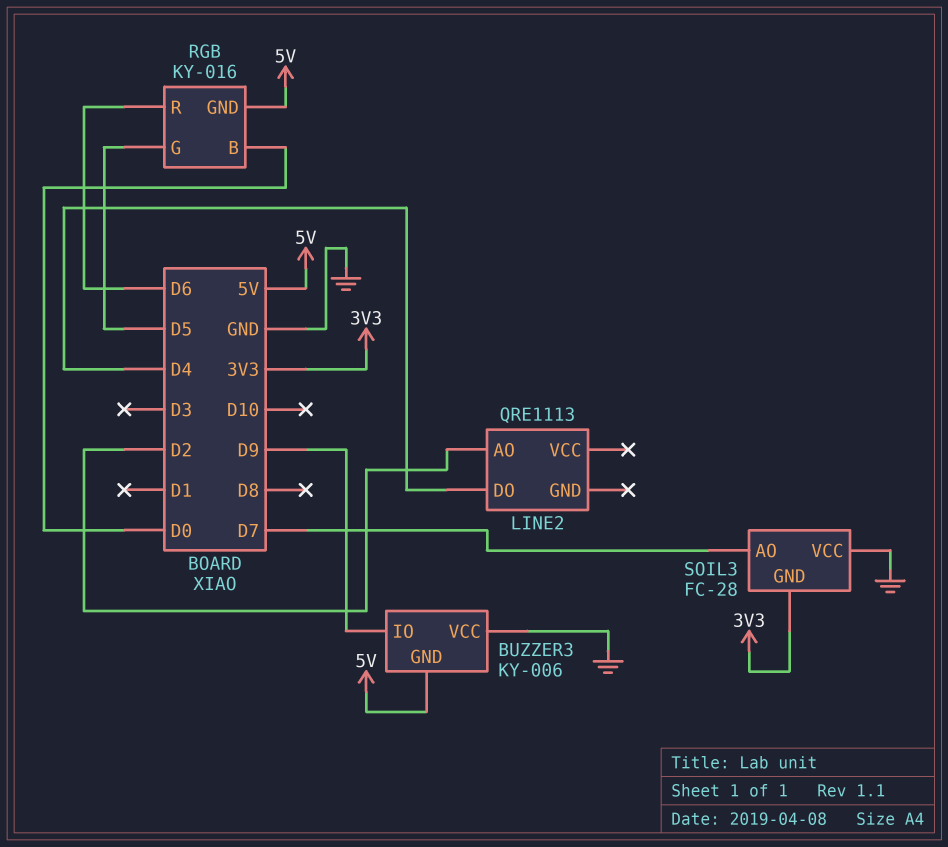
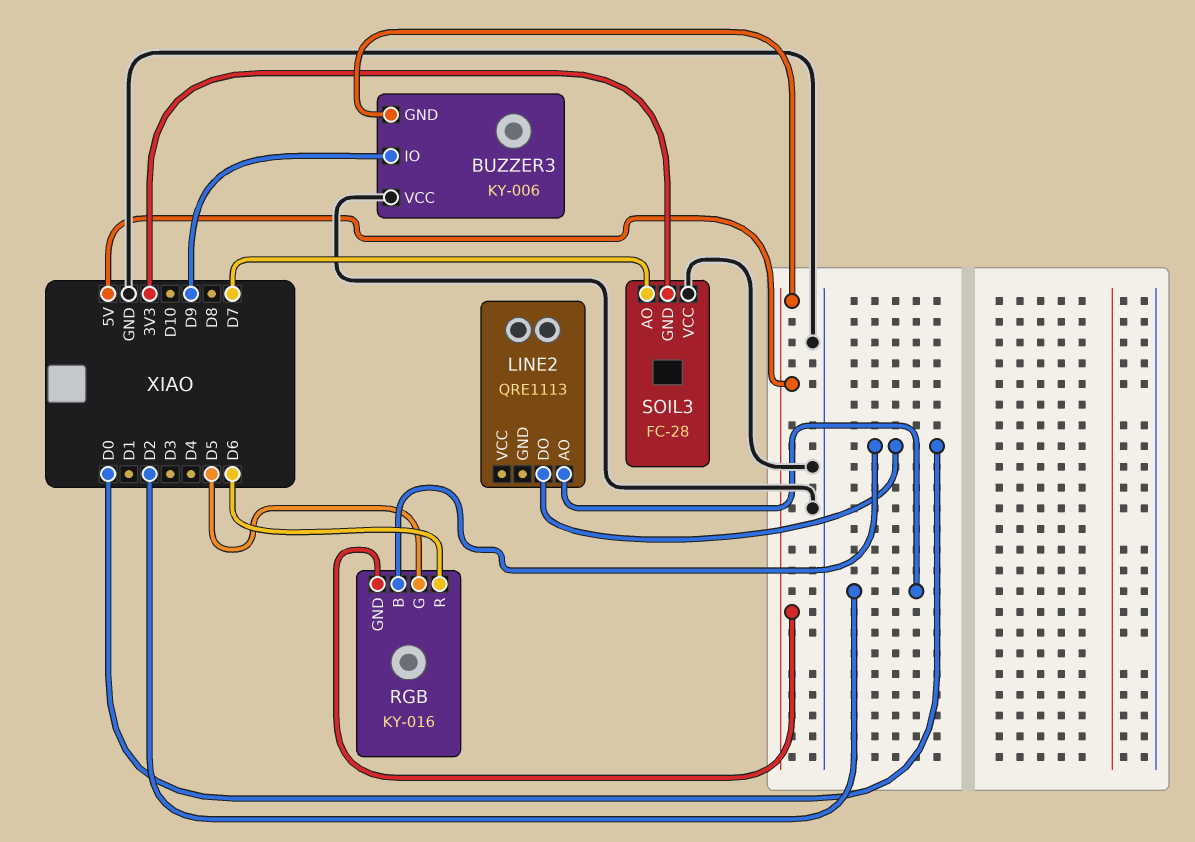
LINE2 pin DO: D4 -> D0

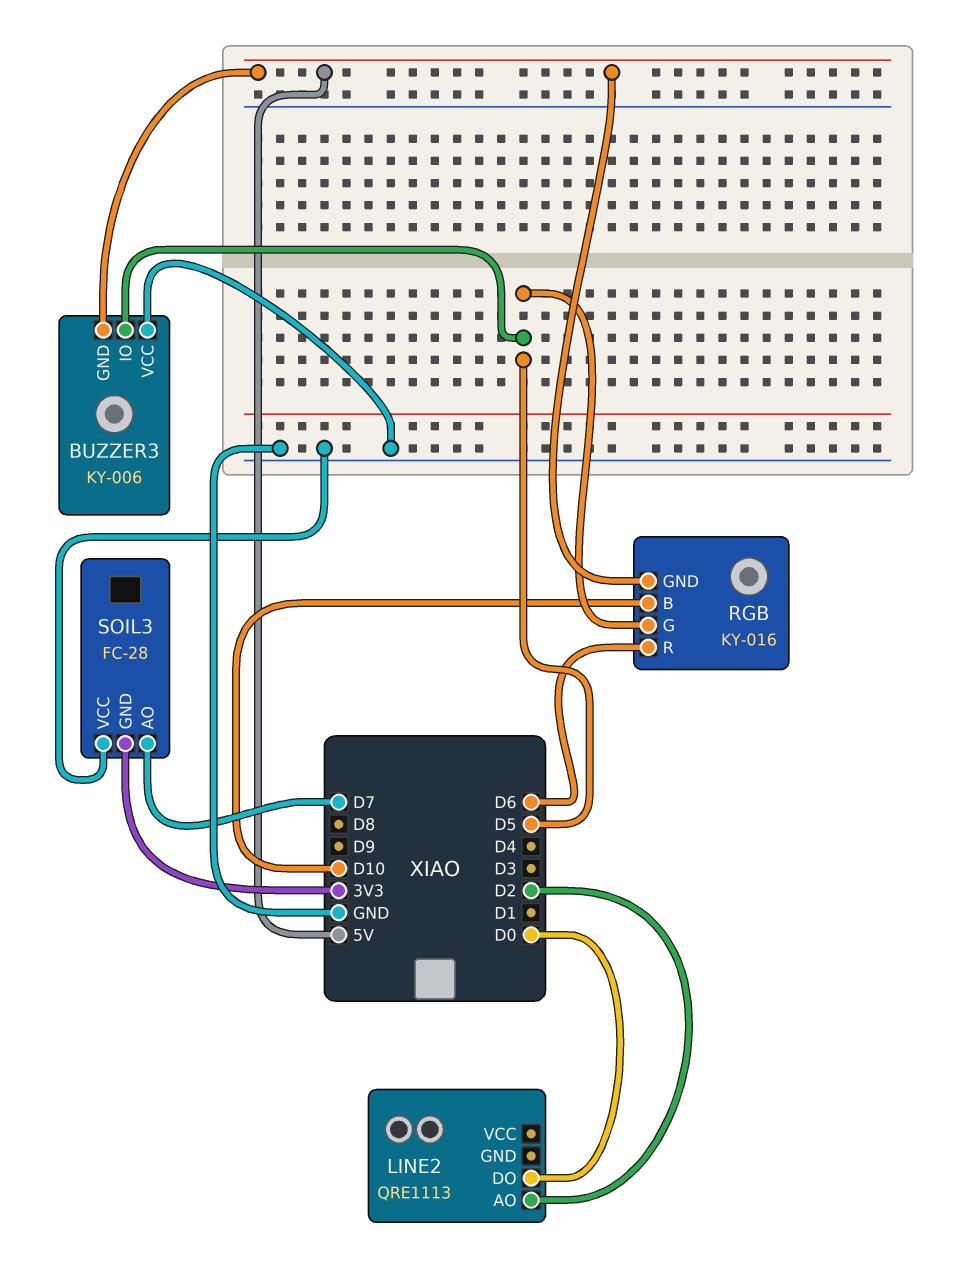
BUZZER3 pin IO: D9 -> D5
RGB pin B: D0 -> D10

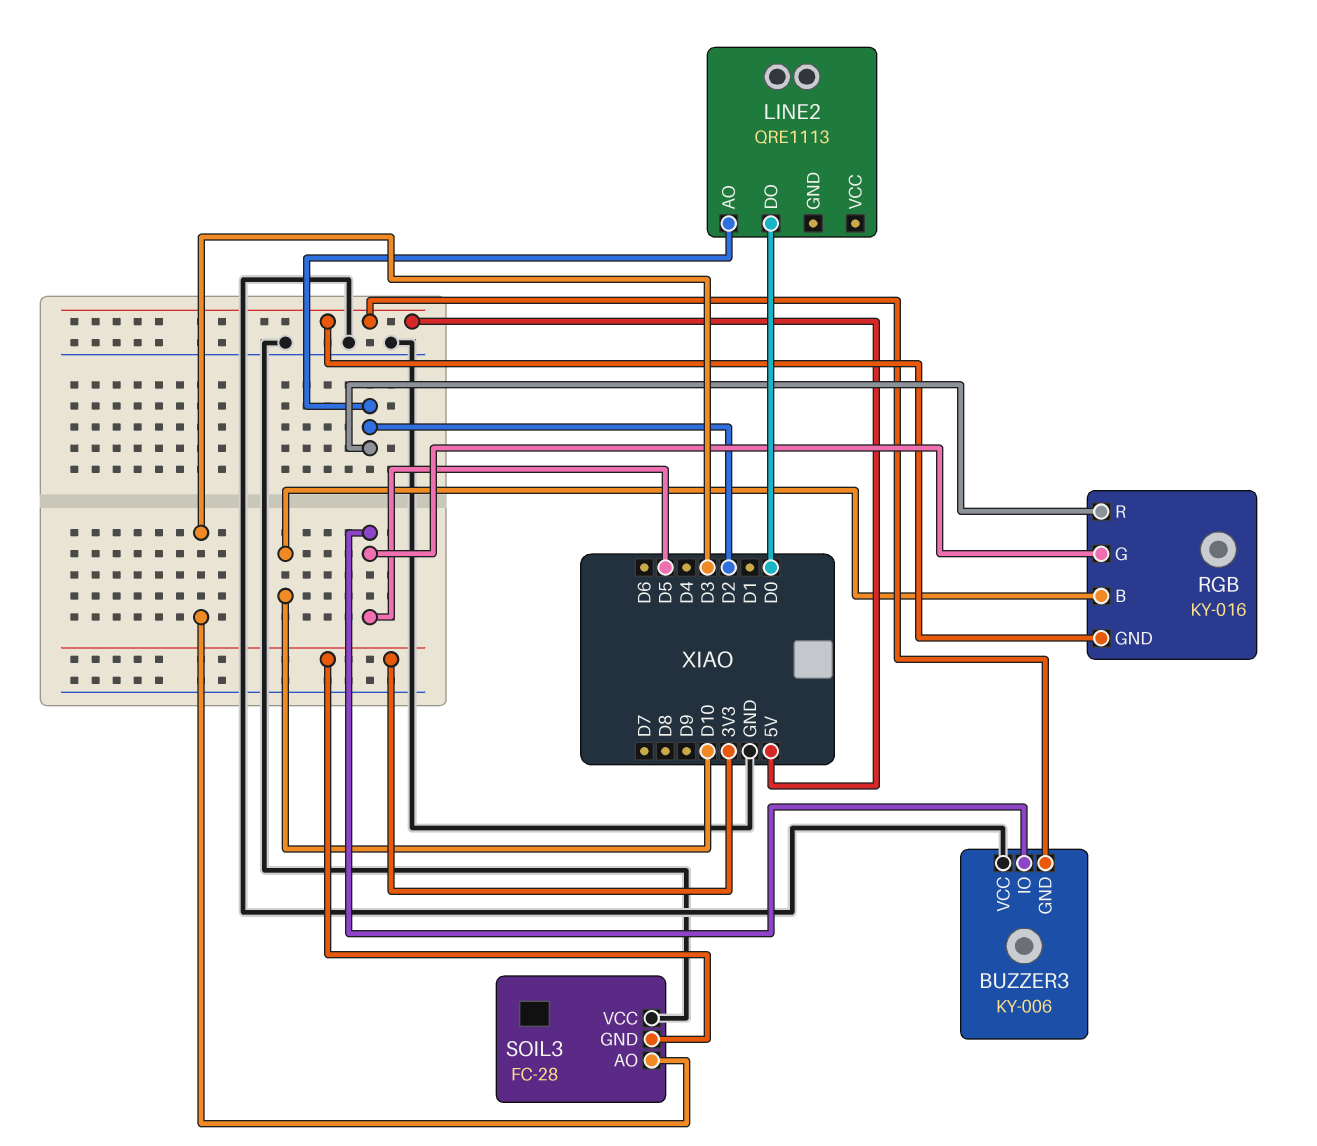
RGB pin R: D6 -> D2
SOIL3 pin AO: D7 -> D3

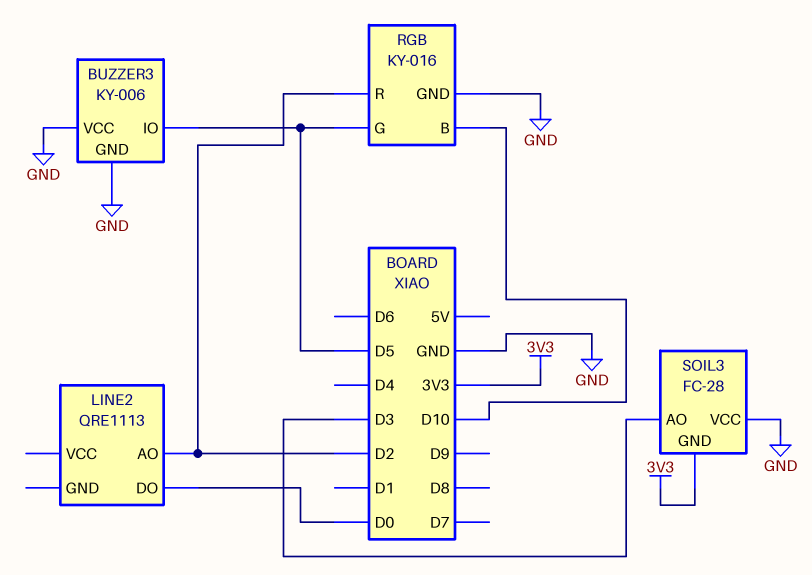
BUZZER3 pin GND: 5V -> GND
RGB pin GND: 5V -> GND

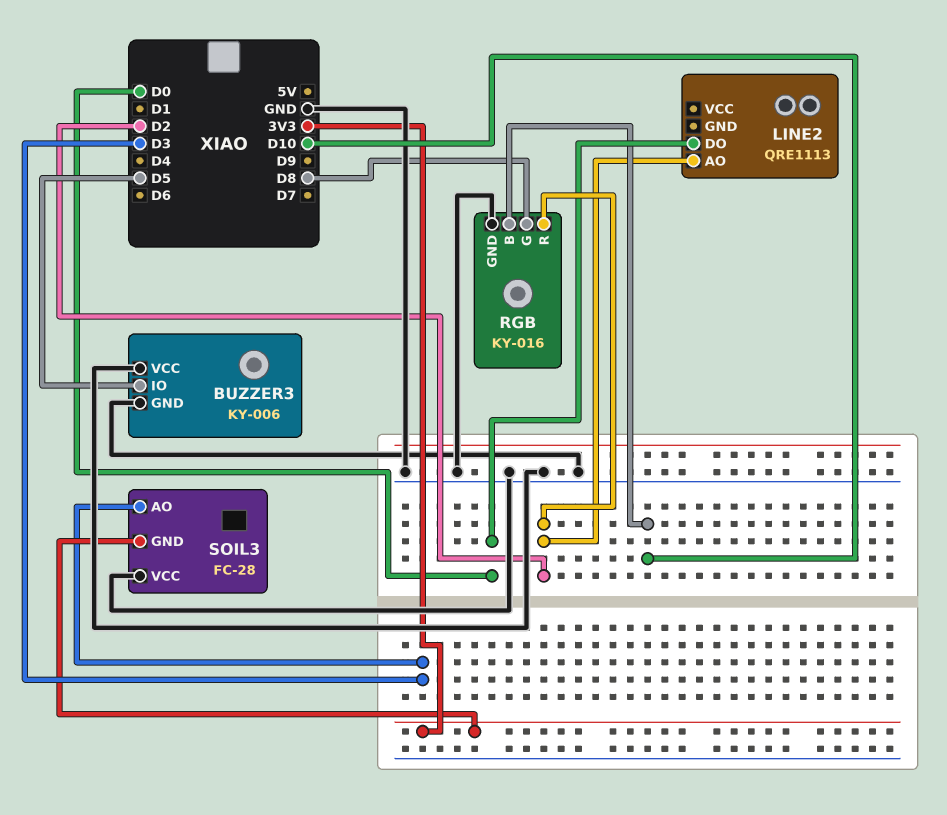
RGB pin G: D5 -> D8

